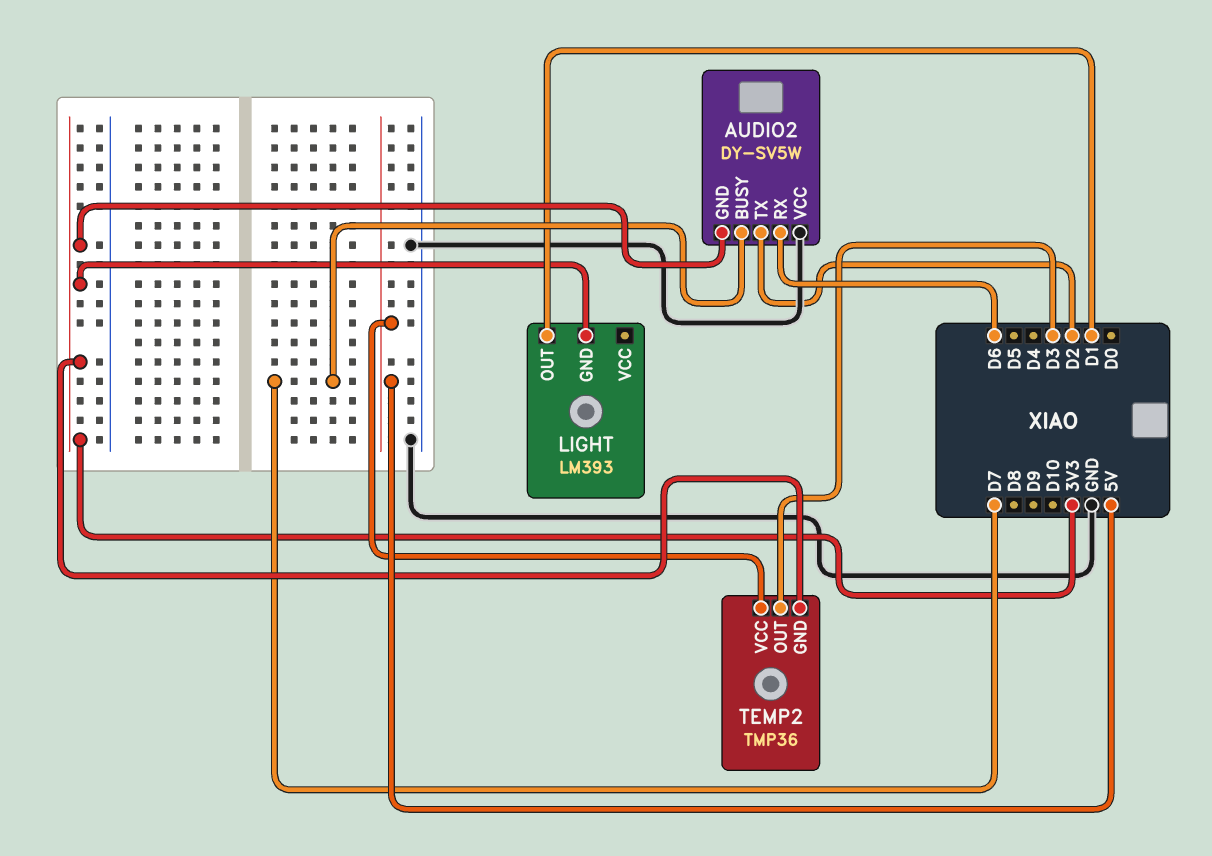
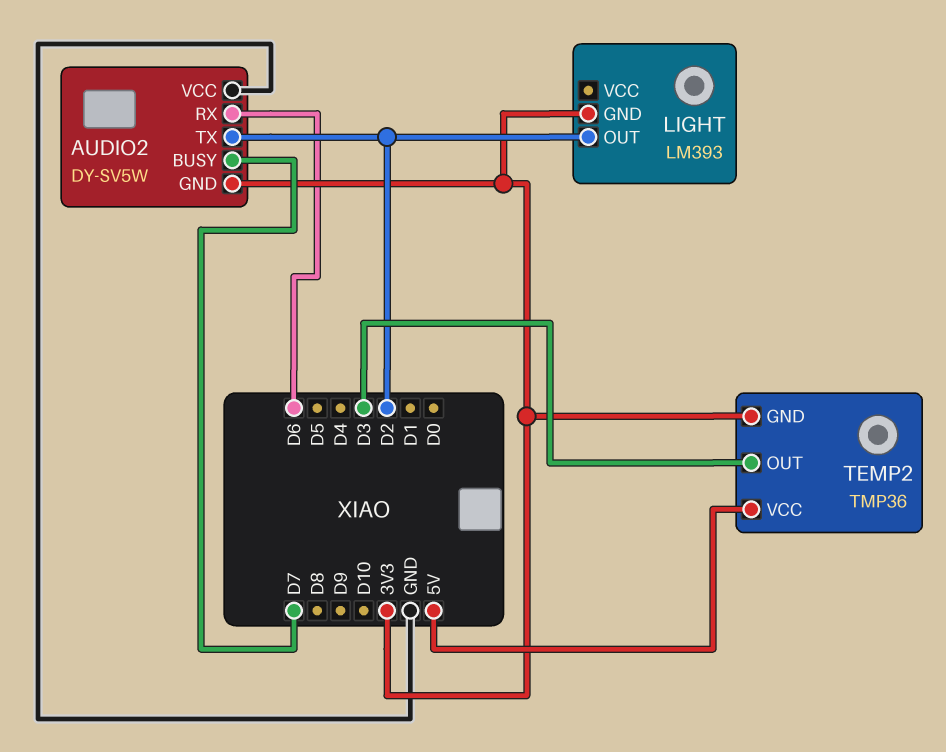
LIGHT pin OUT: D1 -> D2

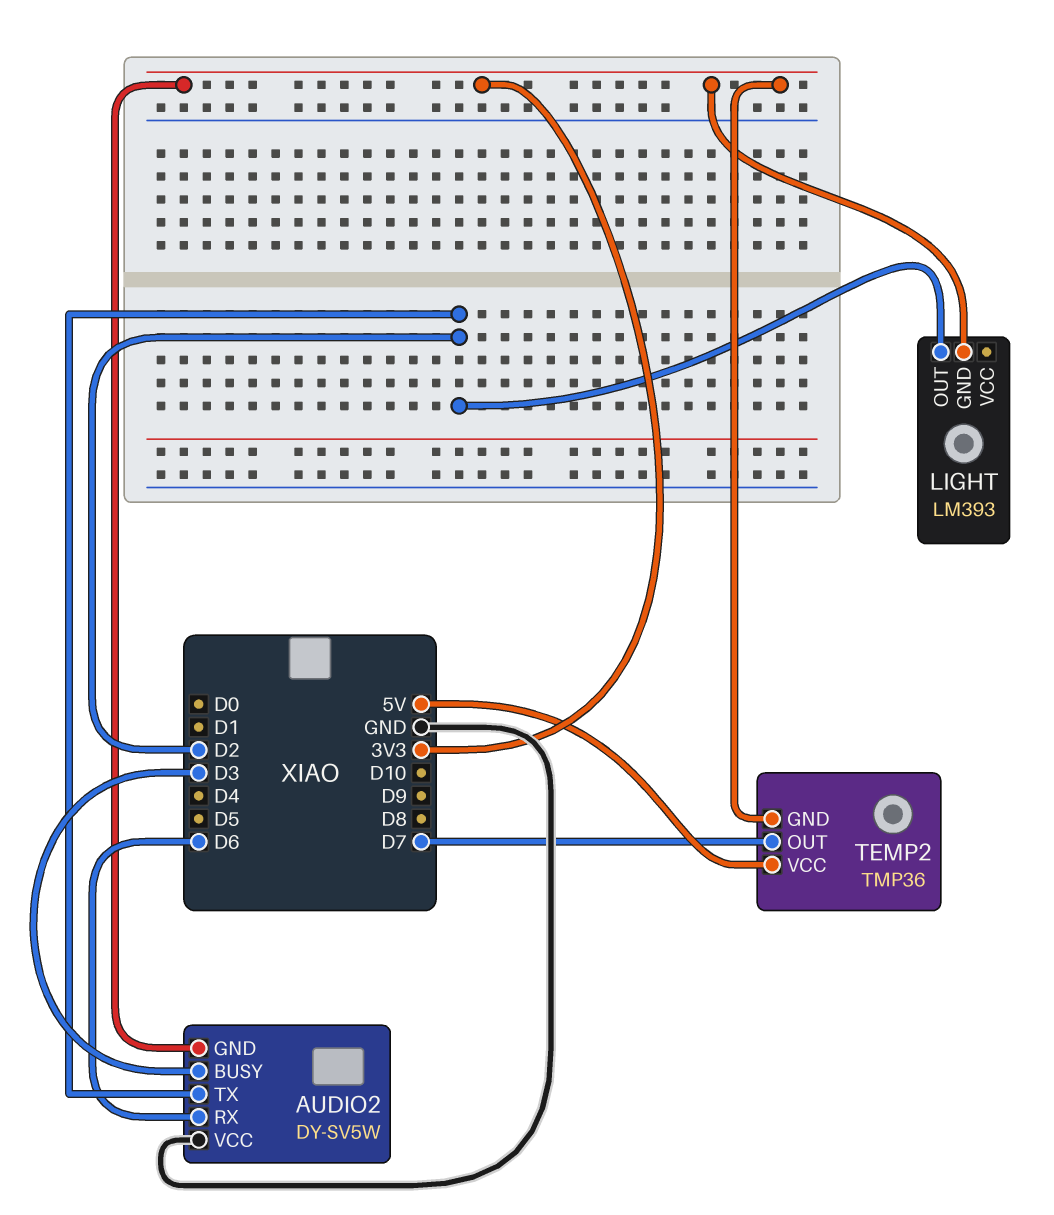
AUDIO2 pin BUSY: D7 -> D3
TEMP2 pin OUT: D3 -> D7

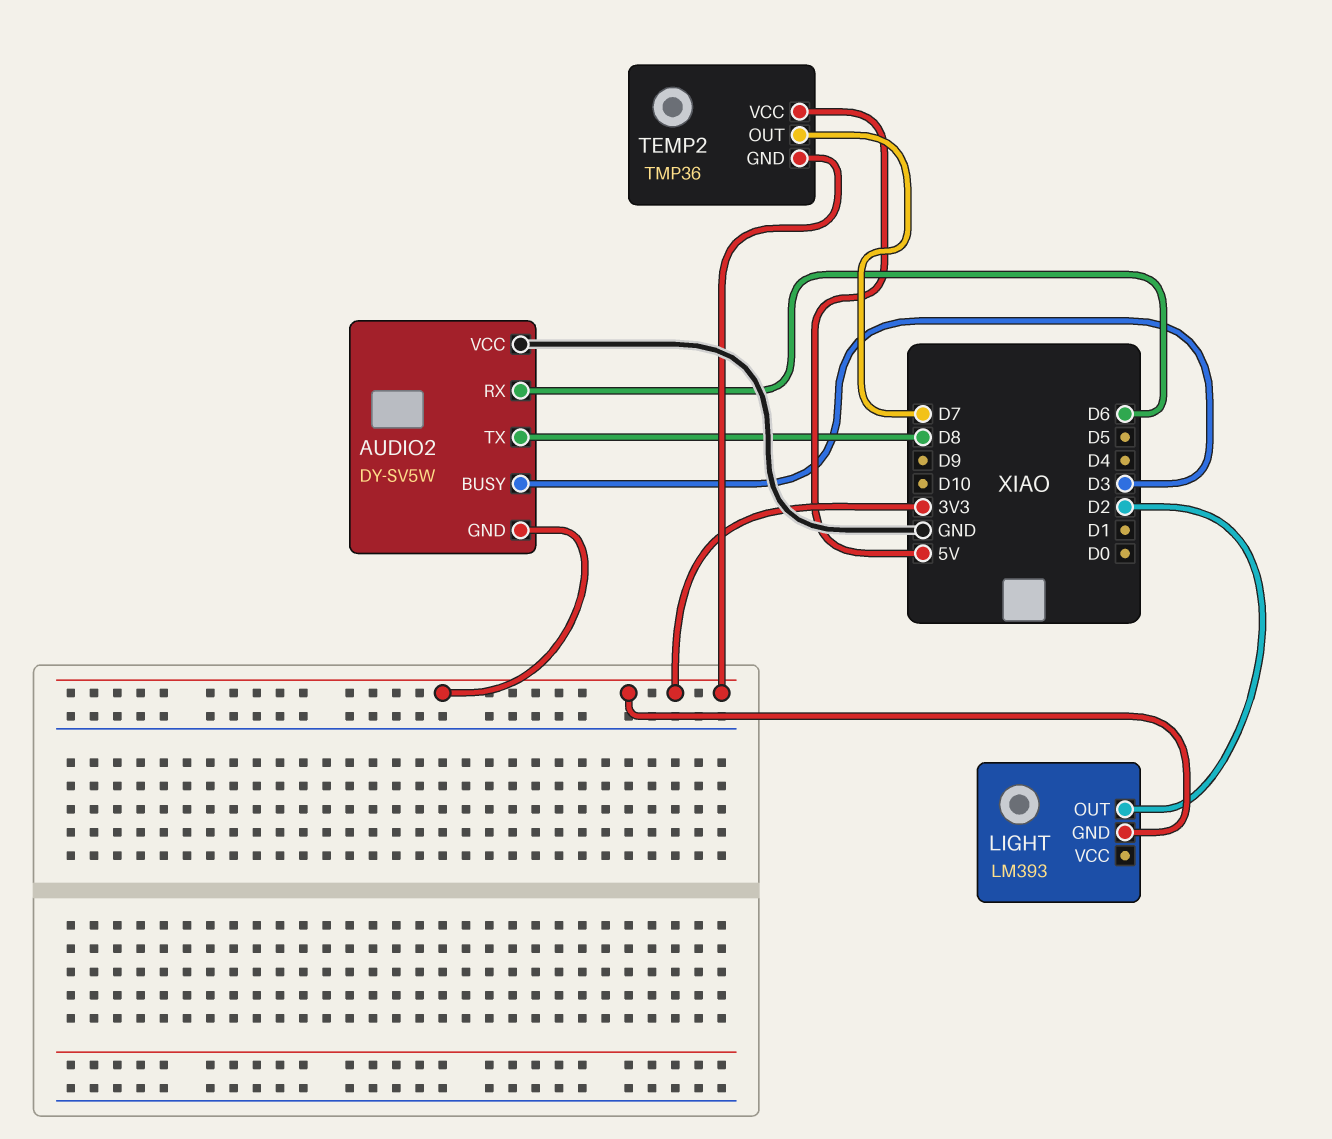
AUDIO2 pin TX: D2 -> D8

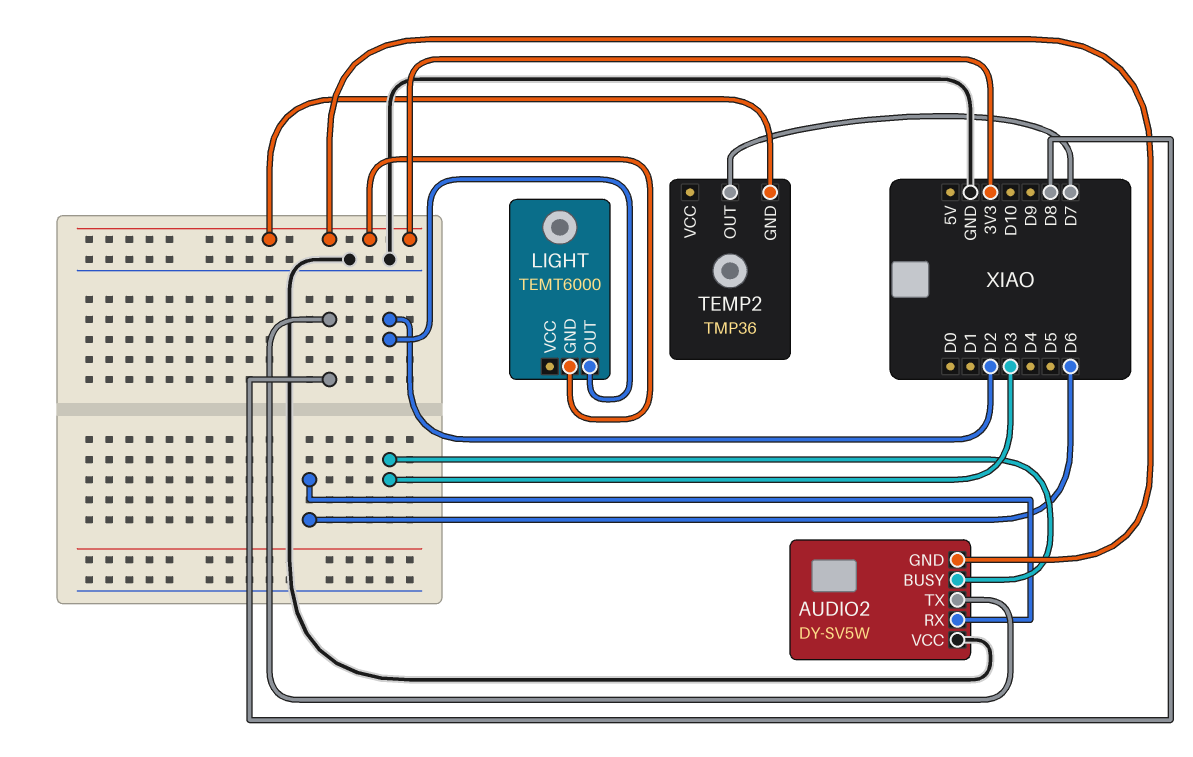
LIGHT: LM393 -> TEMT6000
TEMP2 pin VCC: 5V -> none

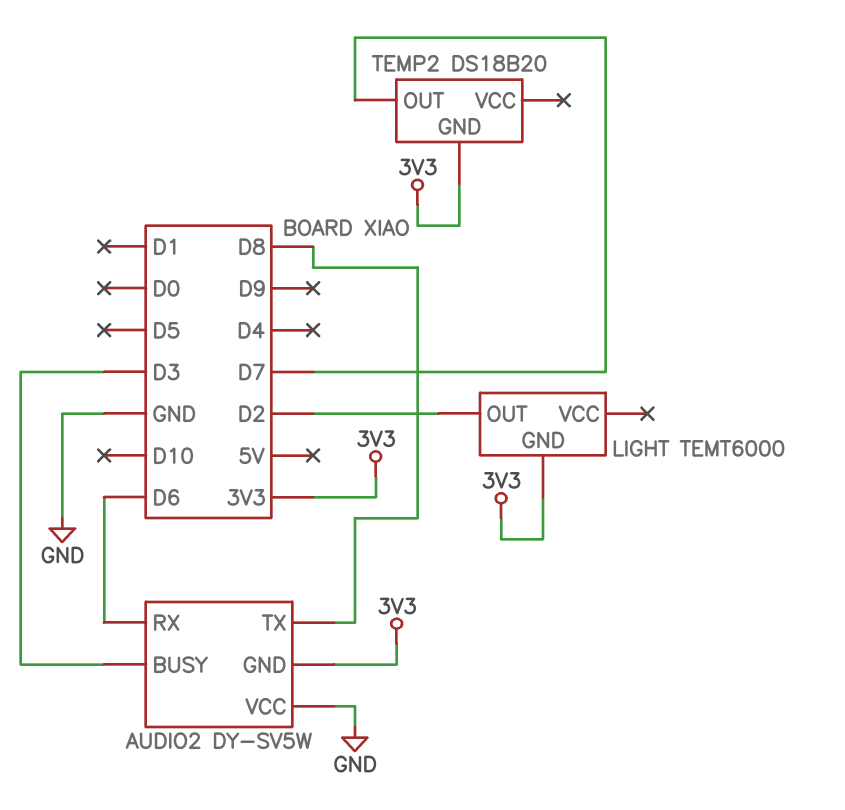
TEMP2: TMP36 -> DS18B20

